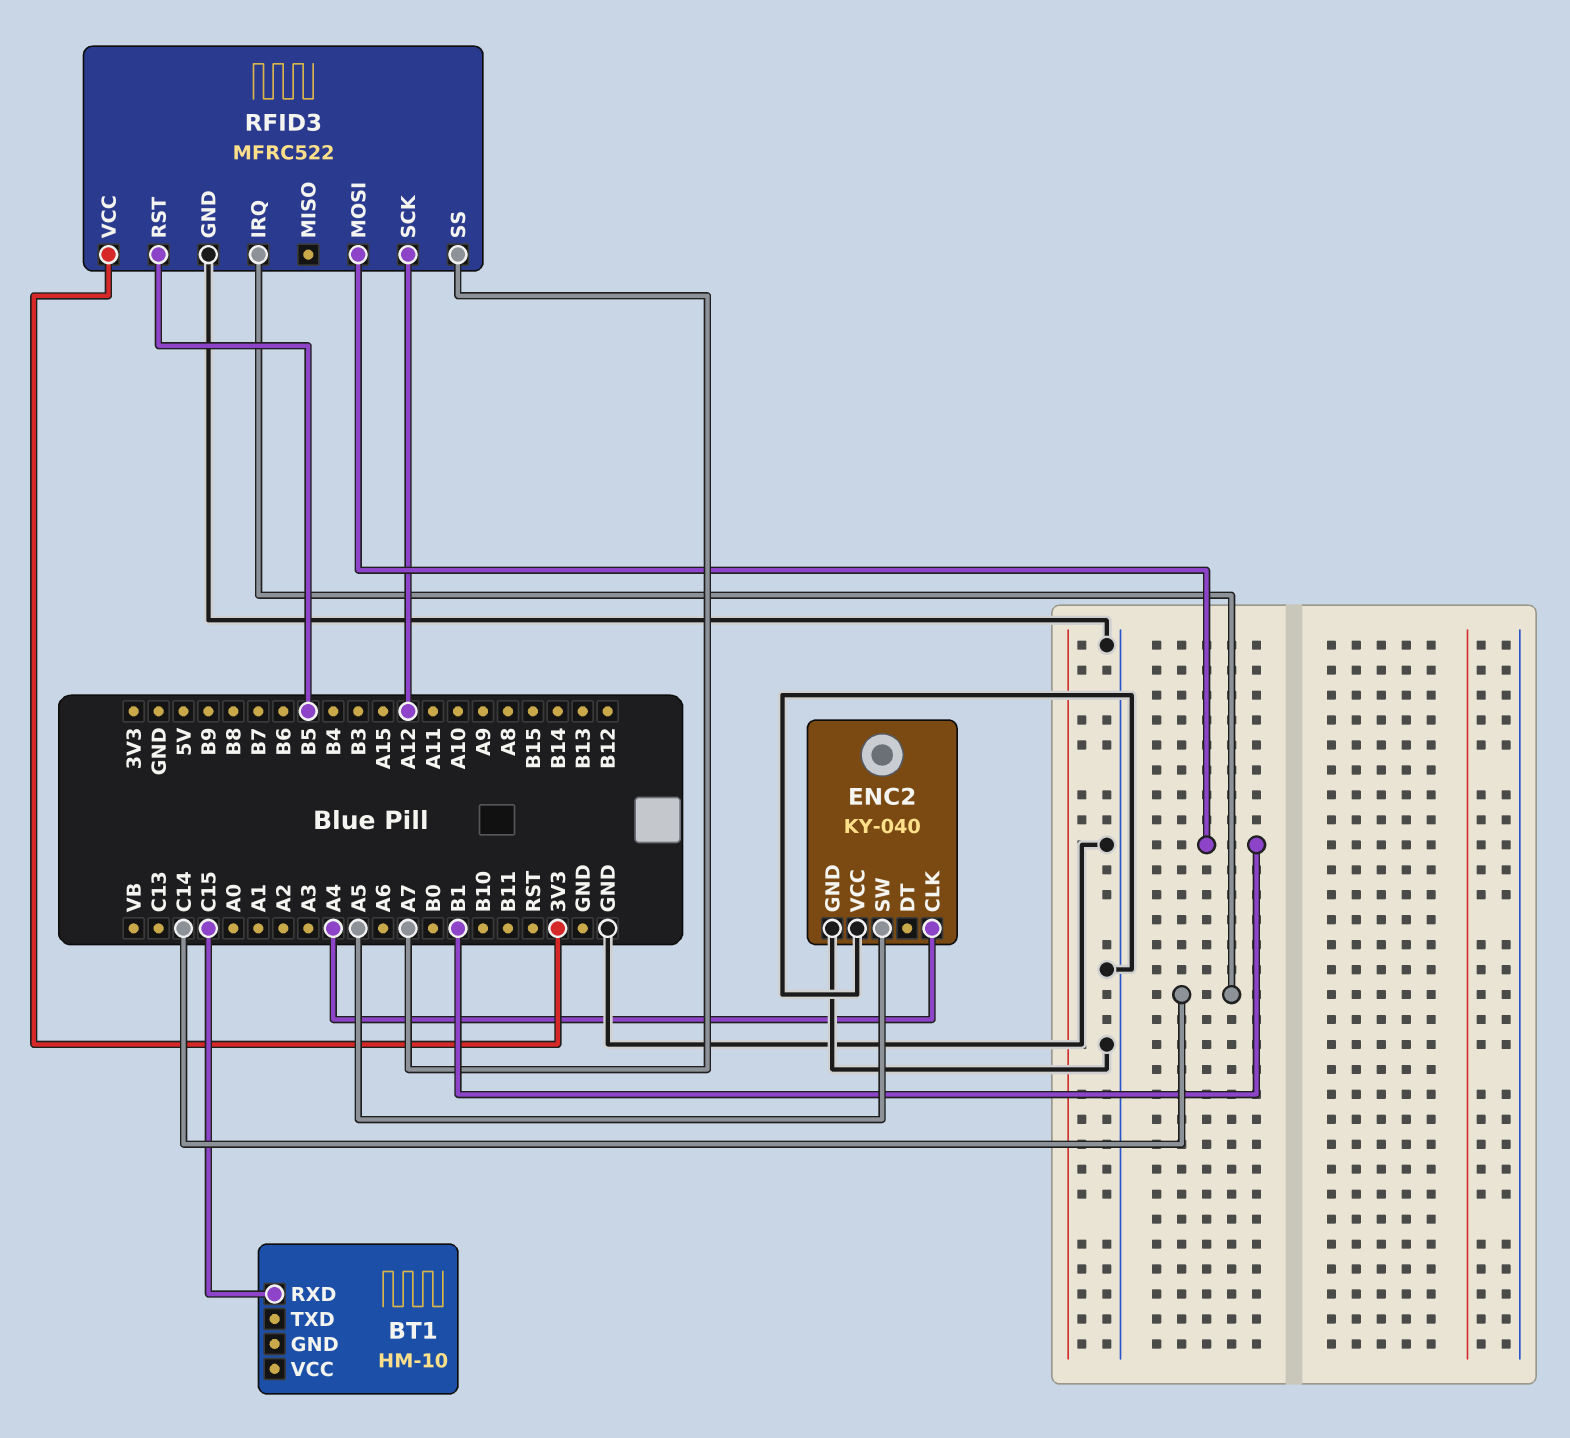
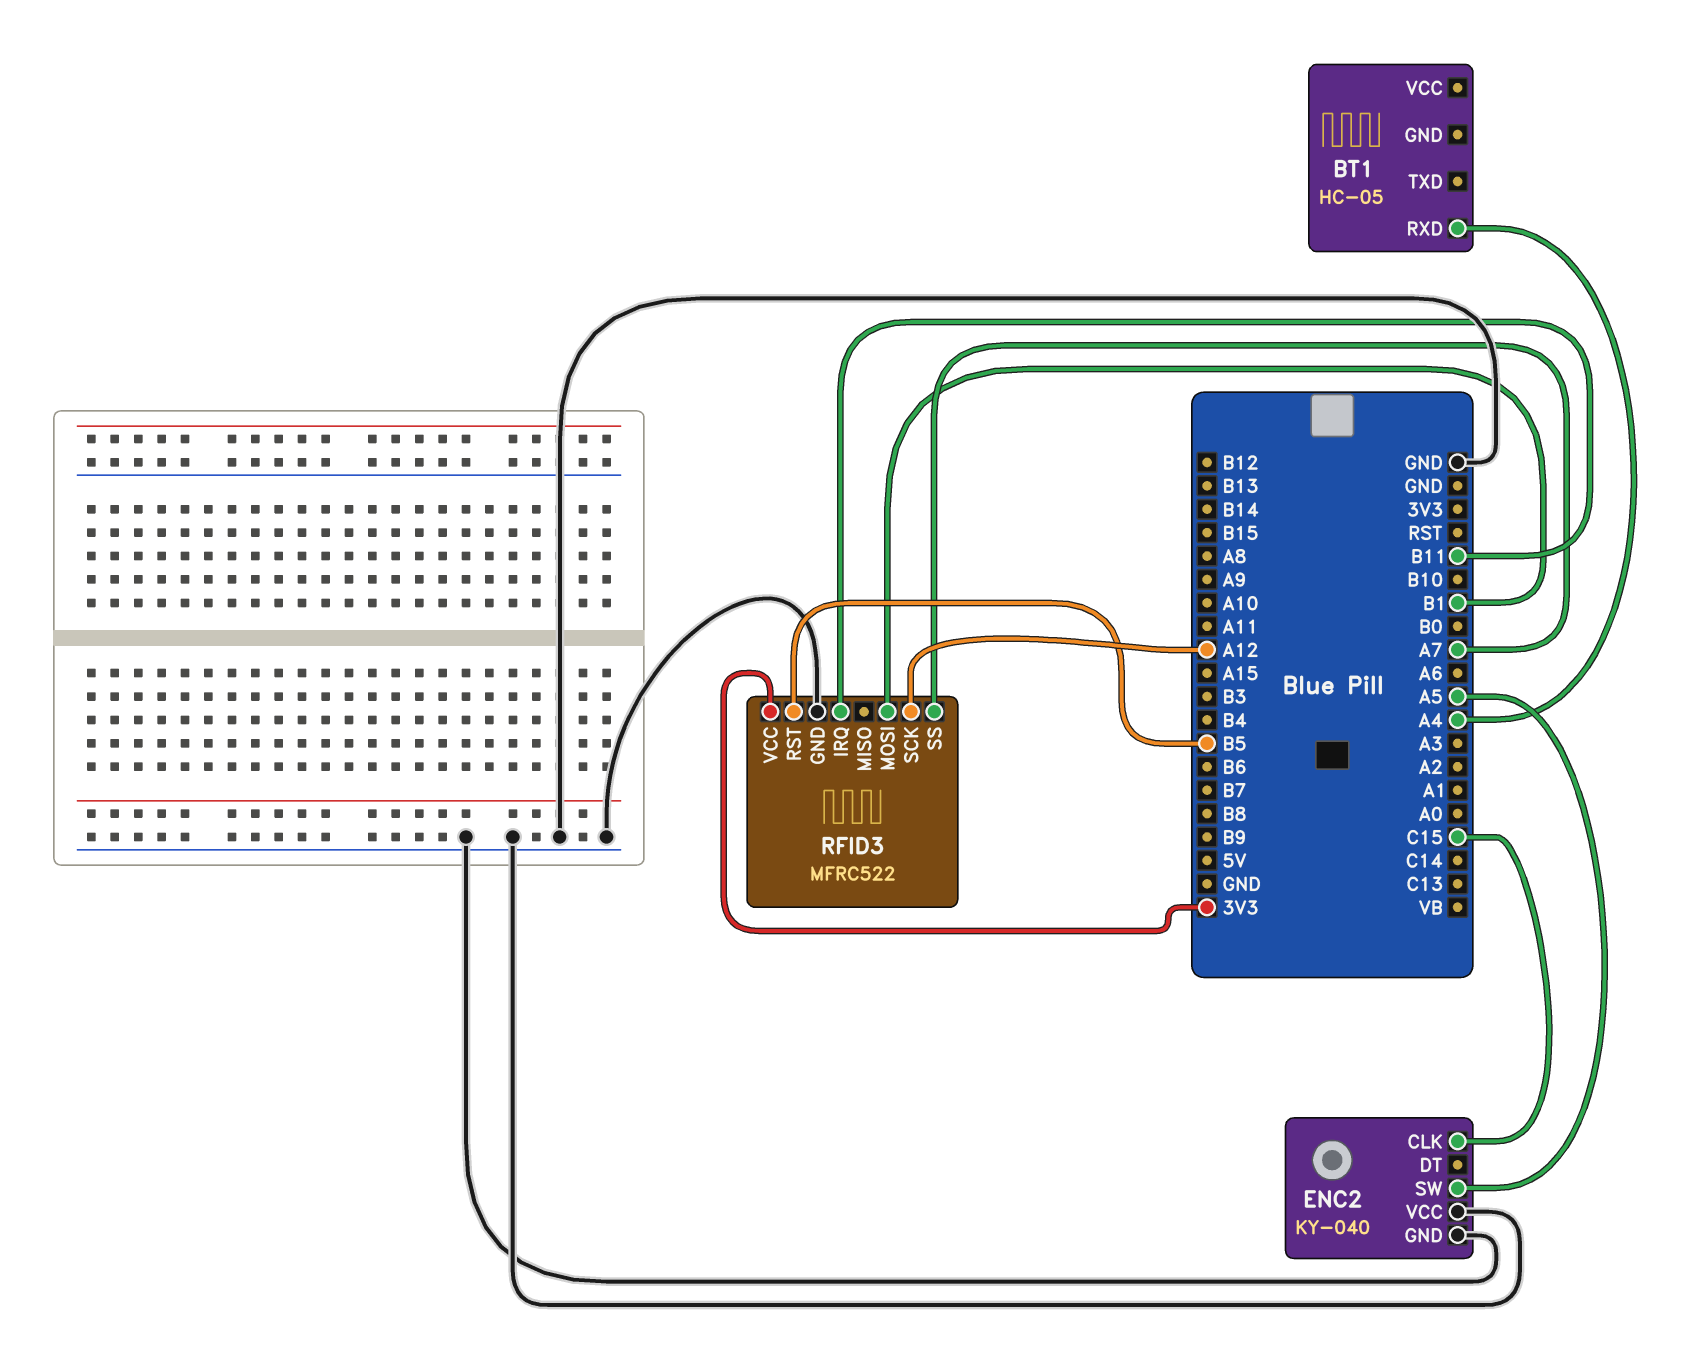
BT1: HM-10 -> HC-05
BT1 pin RXD: C15 -> A4
ENC2 pin CLK: A4 -> C15
RFID3 pin IRQ: C14 -> B11

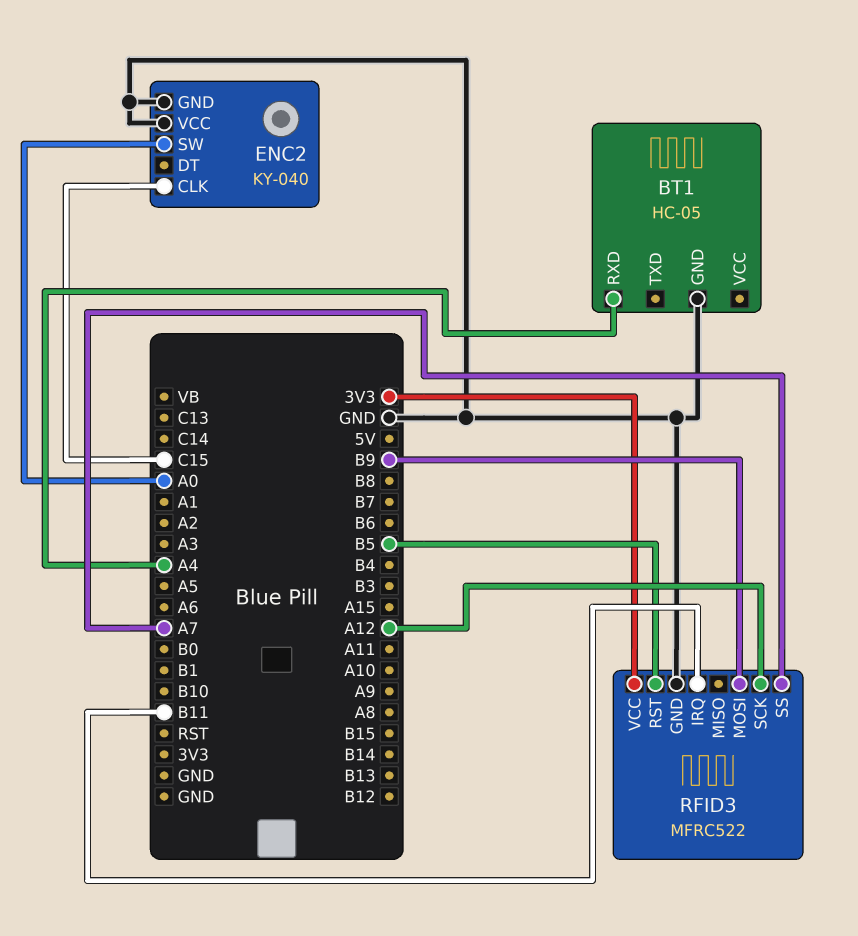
BT1 pin GND: none -> GND
ENC2 pin SW: A5 -> A0
RFID3 pin MOSI: B1 -> B9

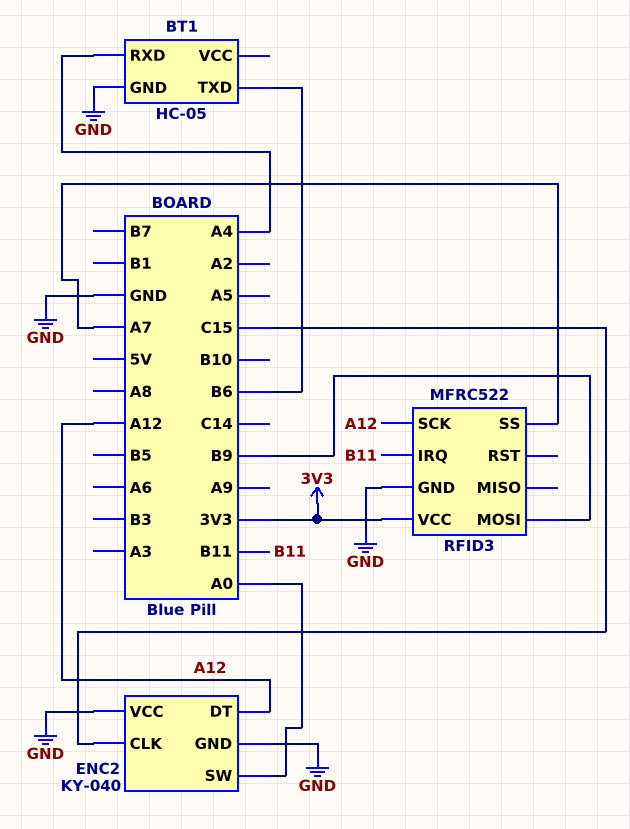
BT1 pin TXD: none -> B6
ENC2 pin DT: none -> A12
RFID3 pin RST: B5 -> none

